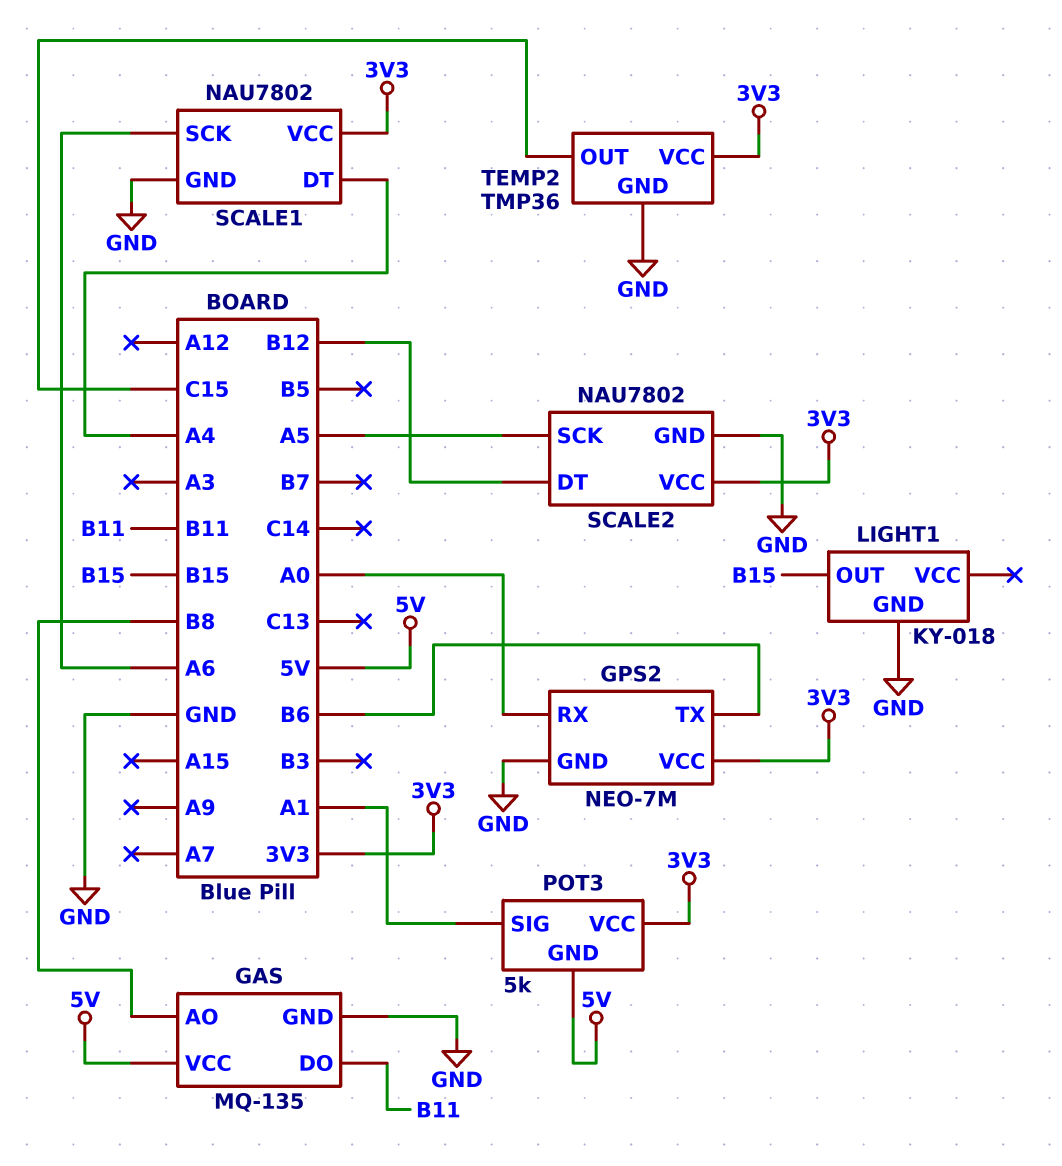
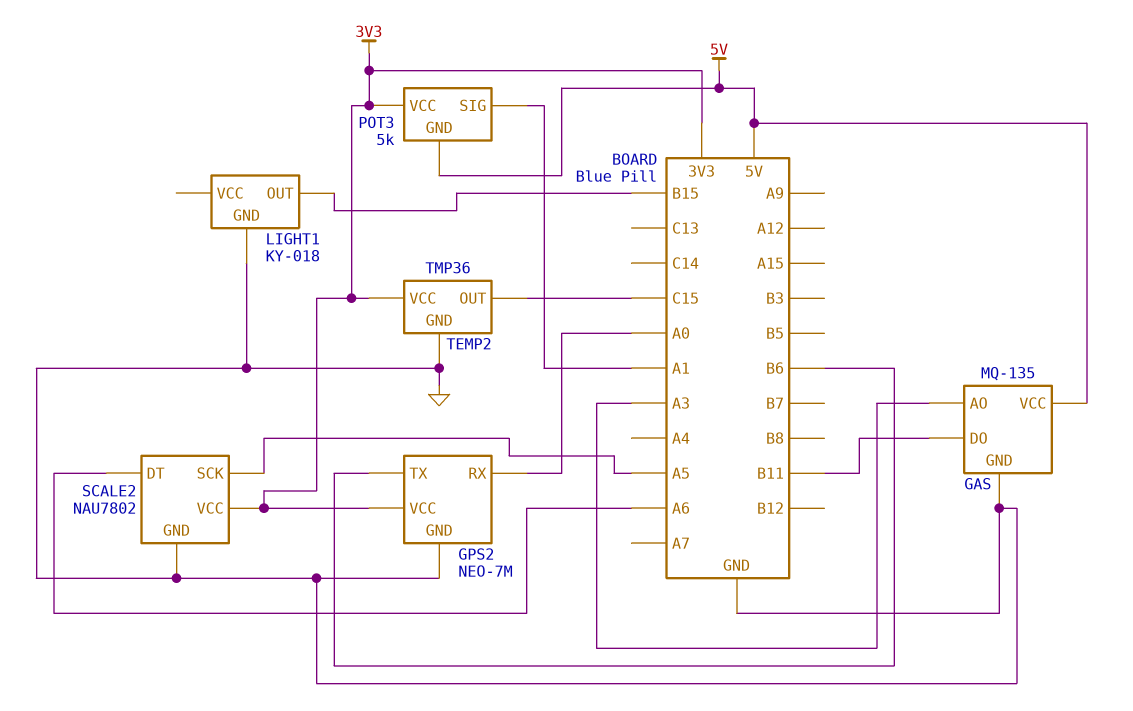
GAS pin AO: B8 -> A3
SCALE1: NAU7802 -> none
SCALE1 pin DT: A4 -> none
SCALE1 pin GND: GND -> none
SCALE1 pin SCK: A6 -> none
SCALE1 pin VCC: 3V3 -> none
SCALE2 pin DT: B12 -> A6

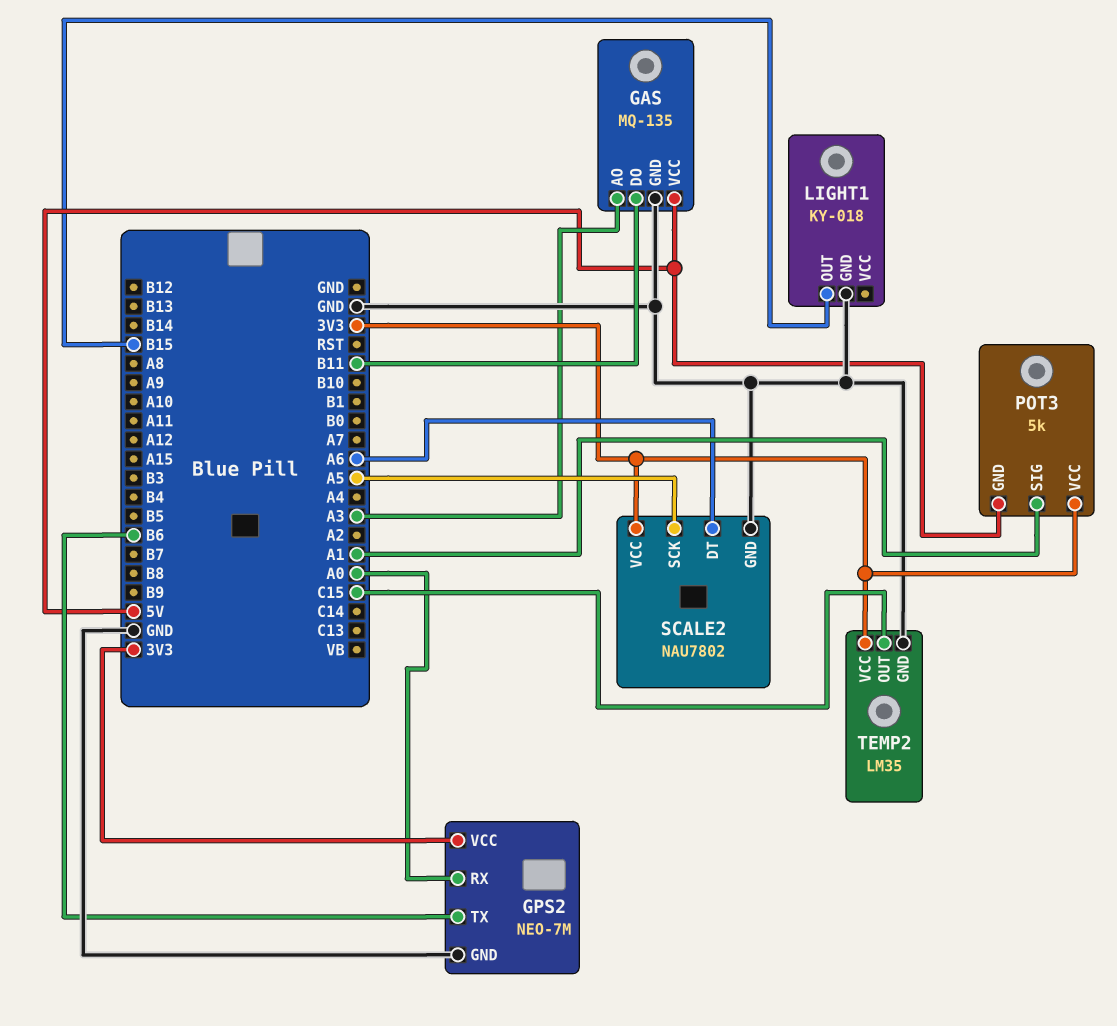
TEMP2: TMP36 -> LM35

